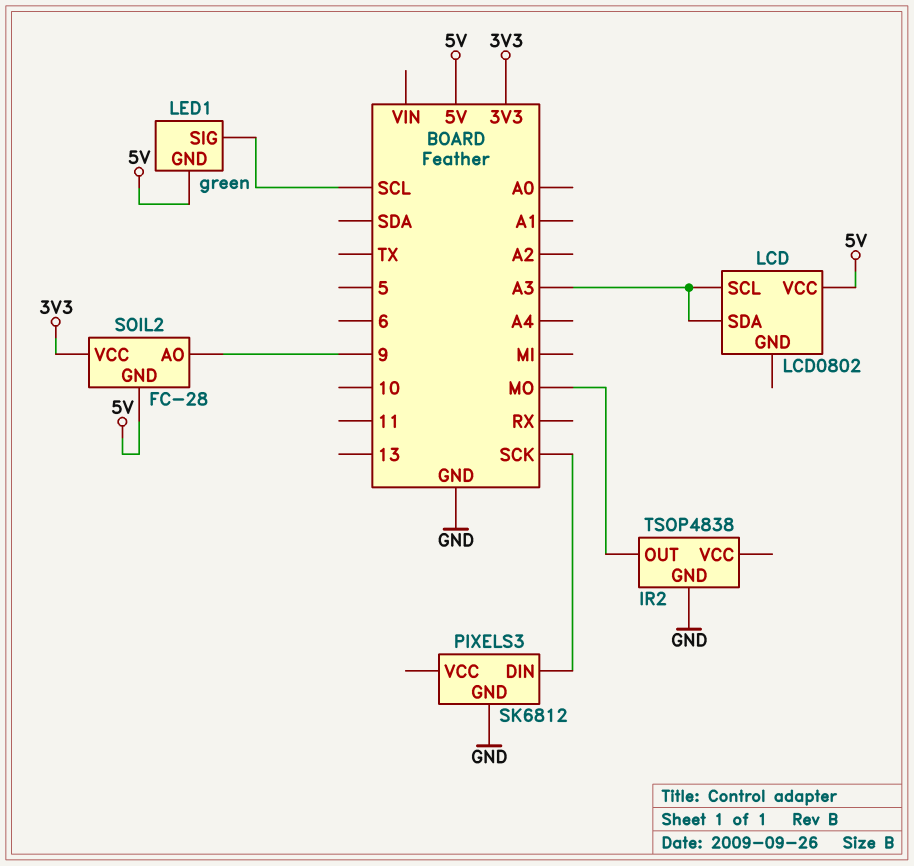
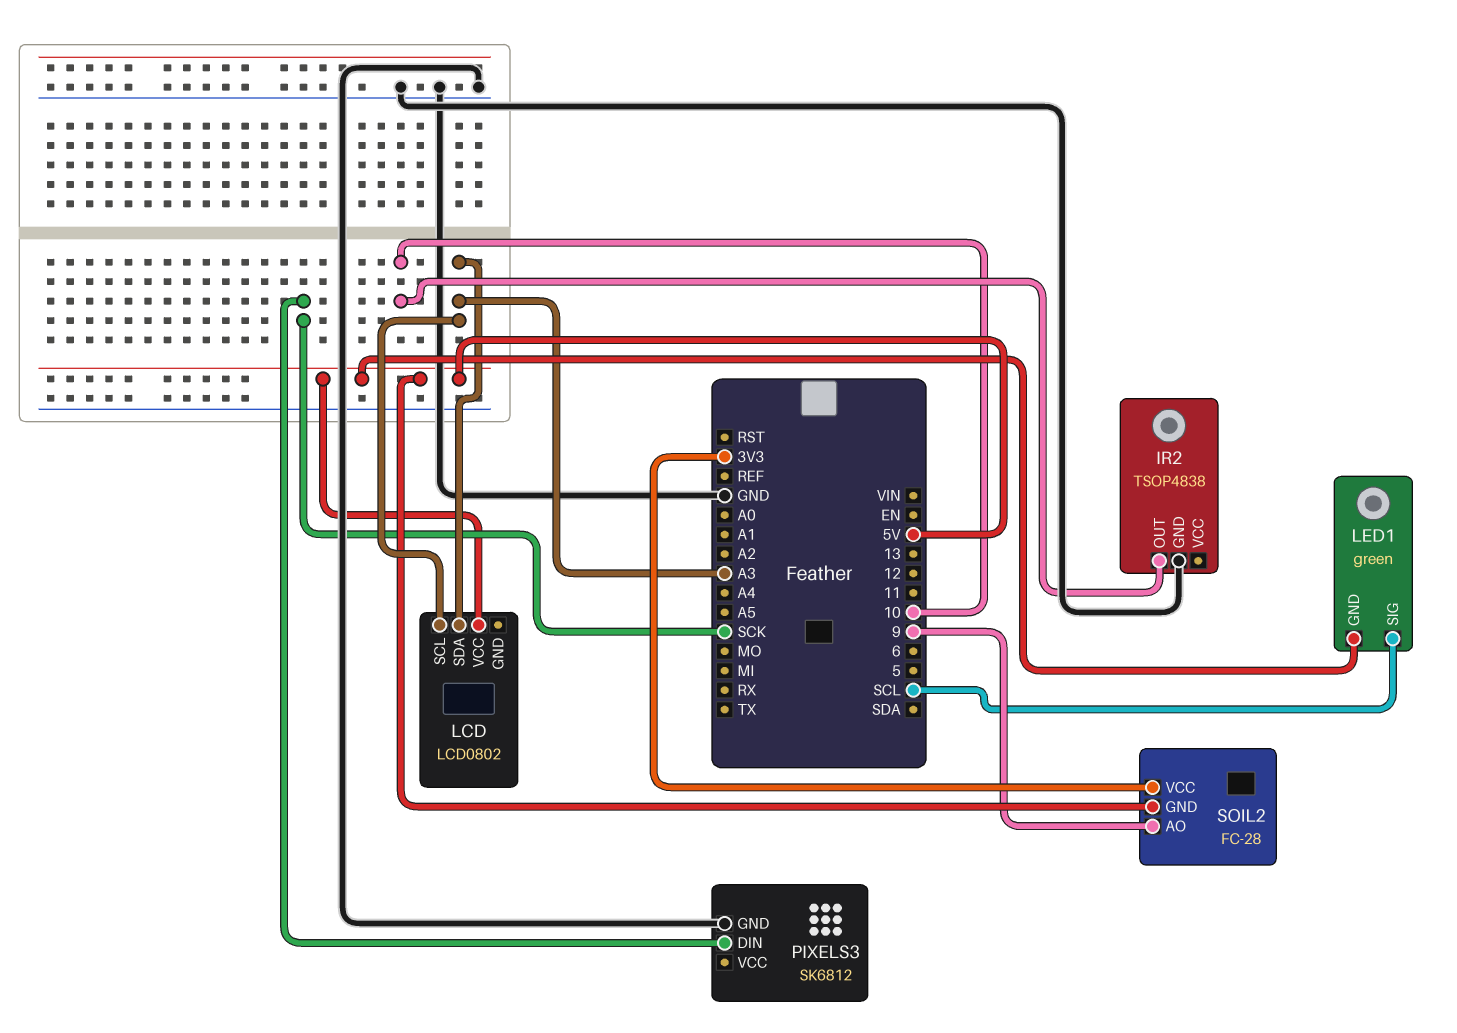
IR2 pin OUT: MO -> 10

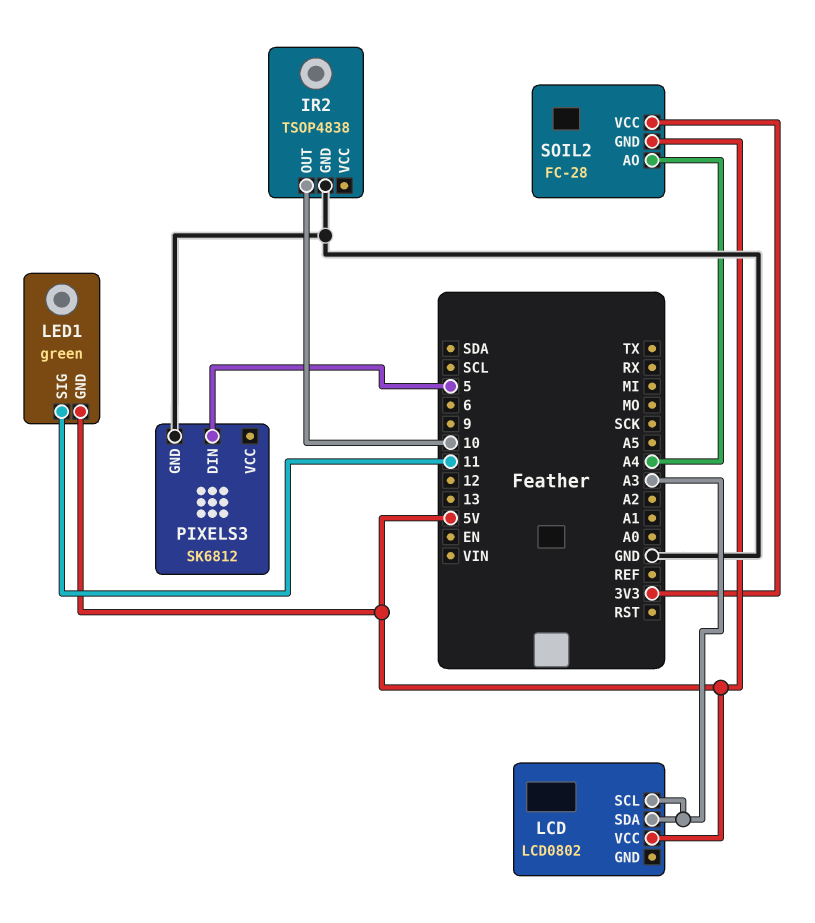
LED1 pin SIG: SCL -> 11
PIXELS3 pin DIN: SCK -> 5
SOIL2 pin AO: 9 -> A4

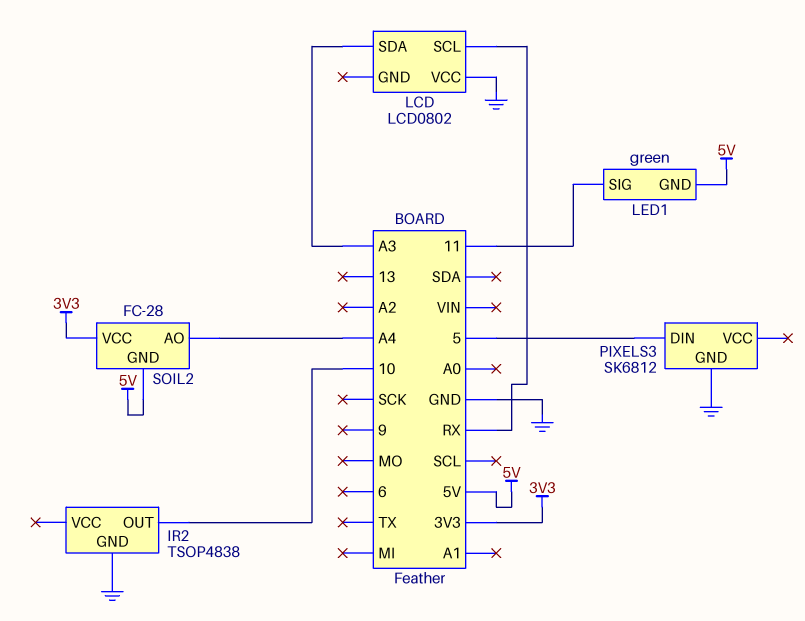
LCD pin SCL: A3 -> RX
LCD pin VCC: 5V -> GND

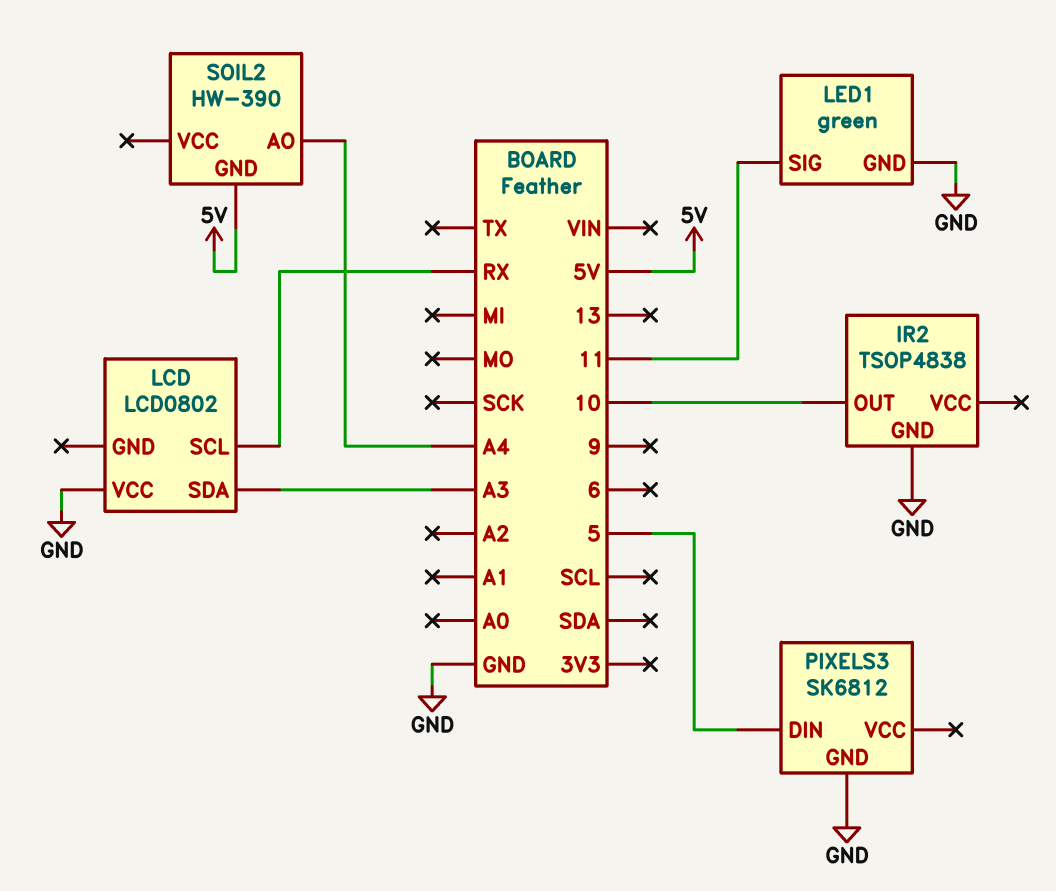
LED1 pin GND: 5V -> GND
SOIL2: FC-28 -> HW-390
SOIL2 pin VCC: 3V3 -> none

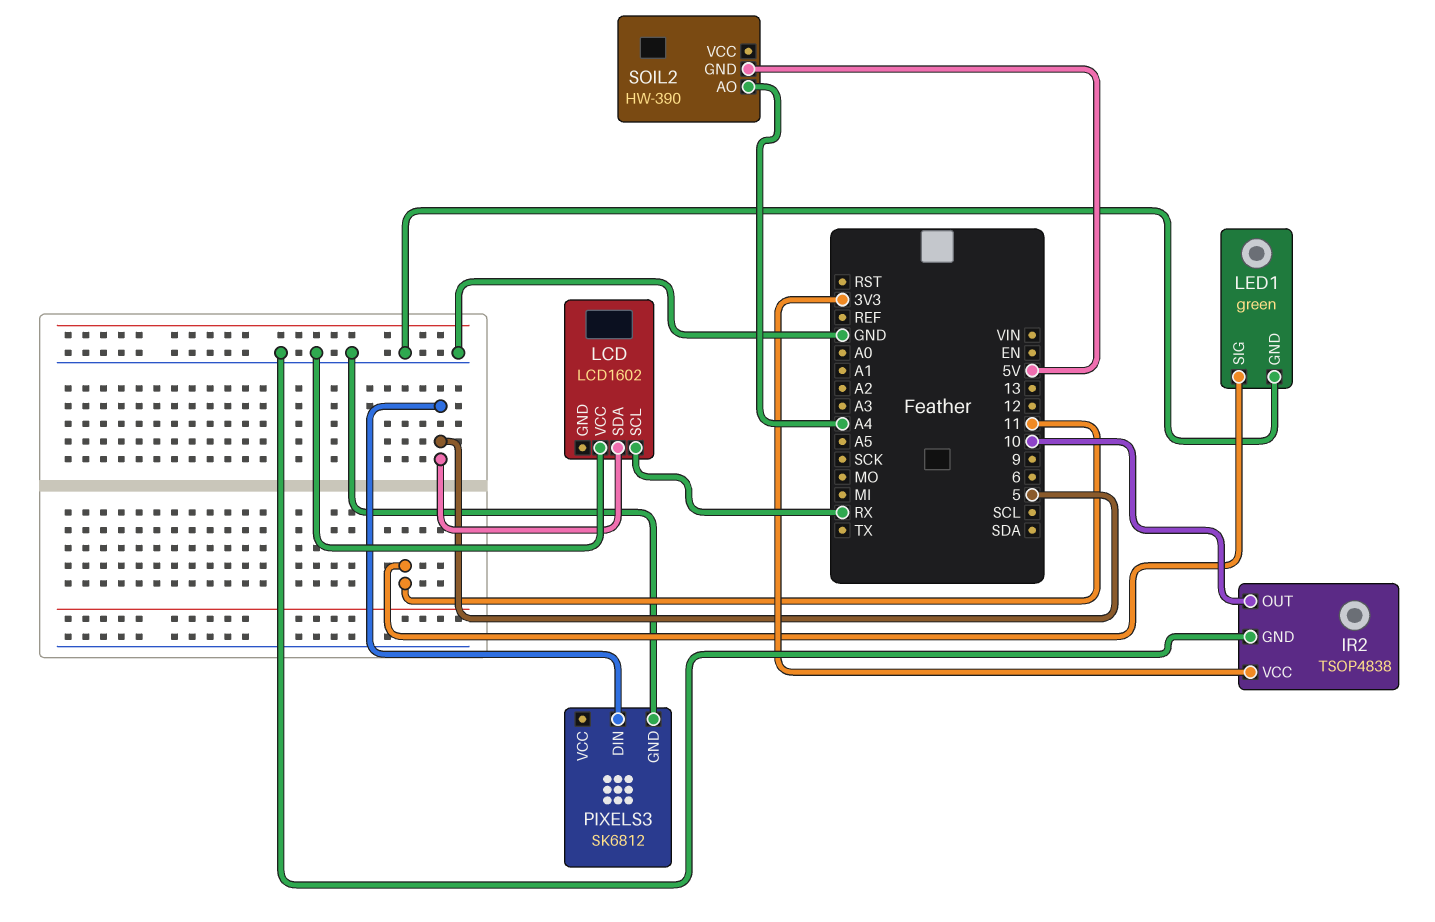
IR2 pin VCC: none -> 3V3
LCD: LCD0802 -> LCD1602
LCD pin SDA: A3 -> 5

